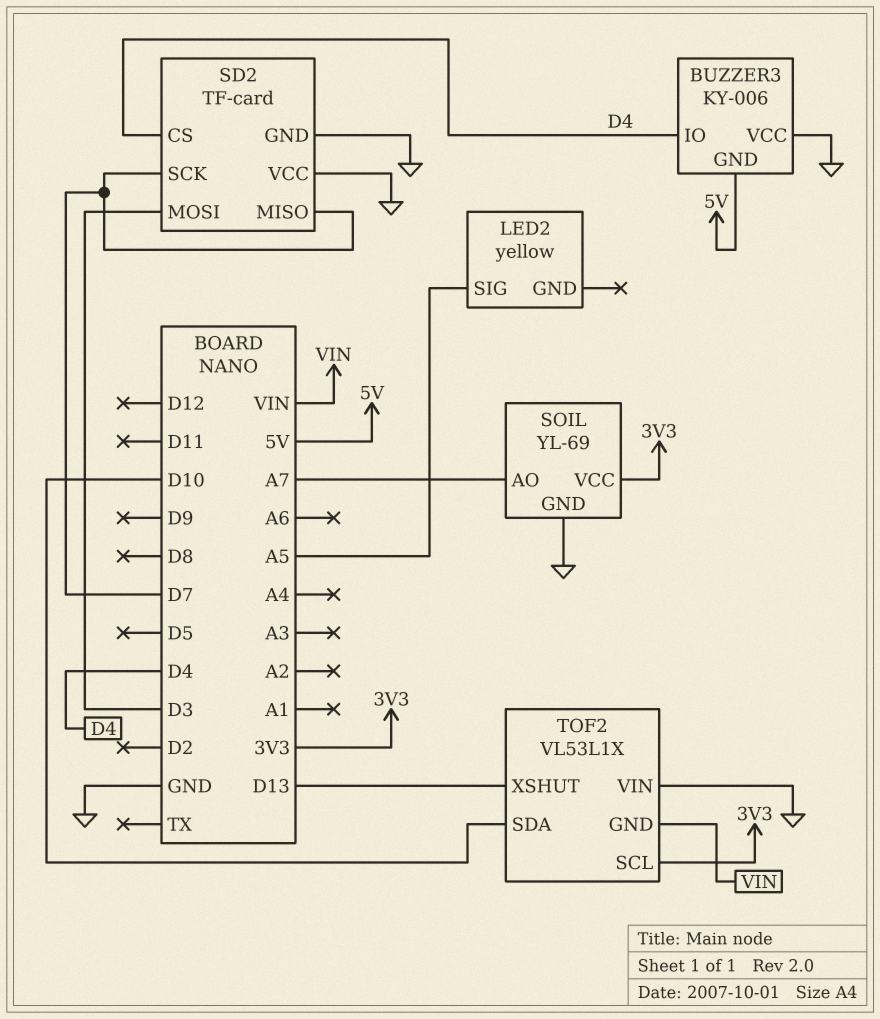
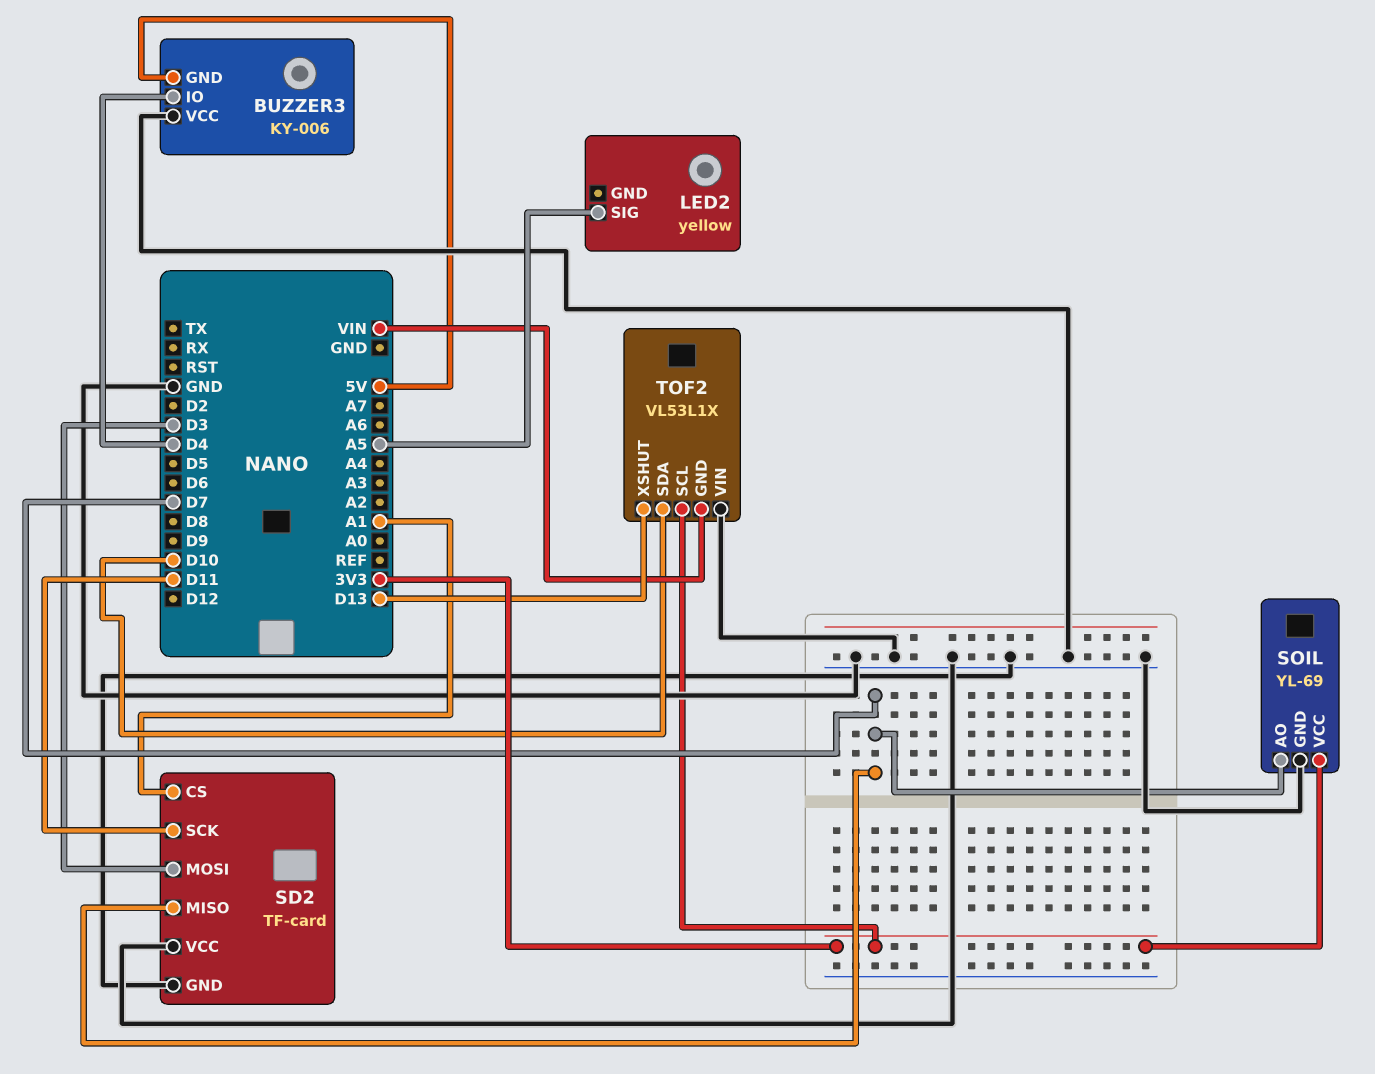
SD2 pin CS: D4 -> A1
SD2 pin SCK: D7 -> D11
SOIL pin AO: A7 -> D7

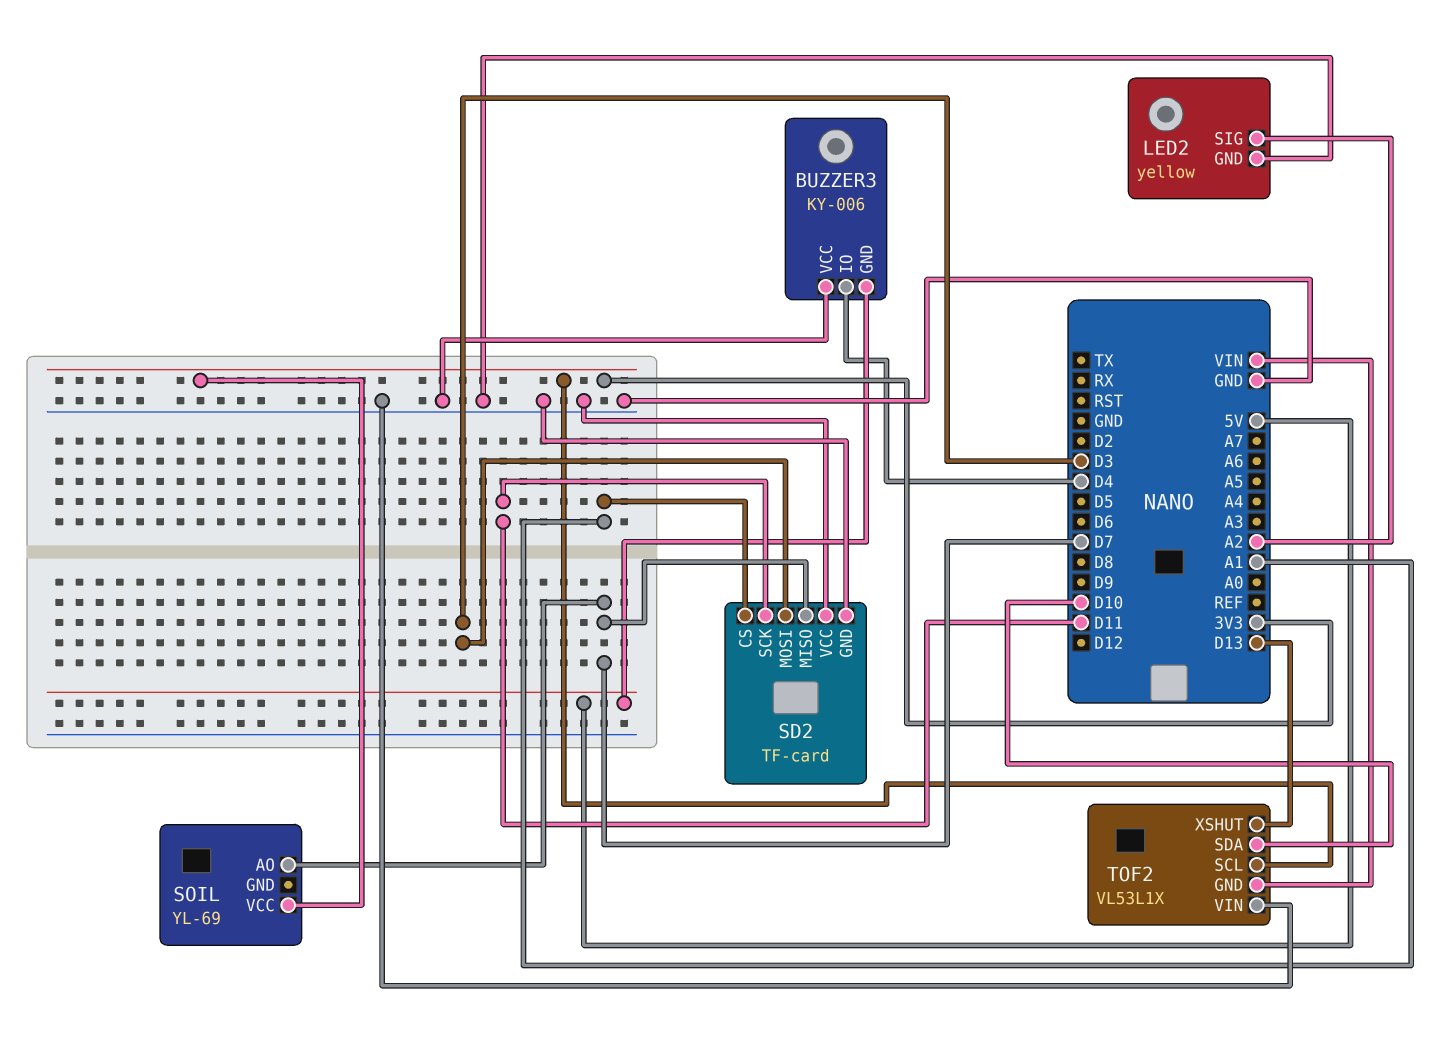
LED2 pin GND: none -> GND
LED2 pin SIG: A5 -> A2
SOIL pin GND: GND -> none

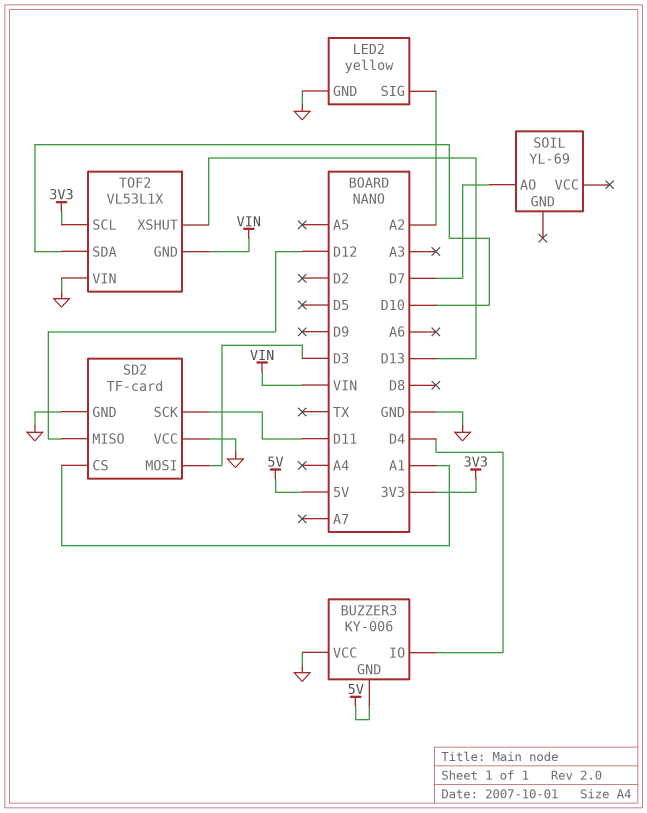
SD2 pin MISO: D7 -> D12
SOIL pin VCC: 3V3 -> none

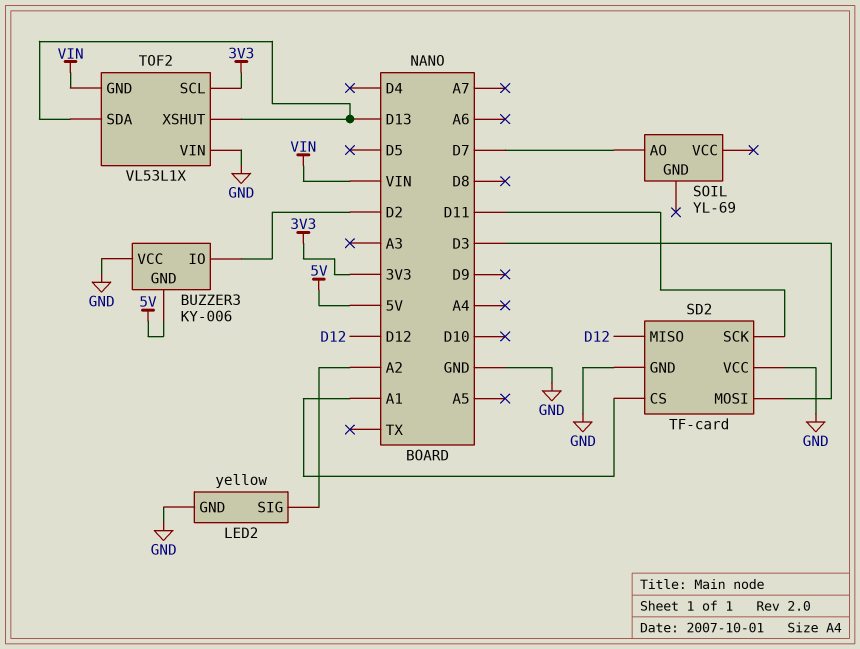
BUZZER3 pin IO: D4 -> D2
TOF2 pin SDA: D10 -> D13

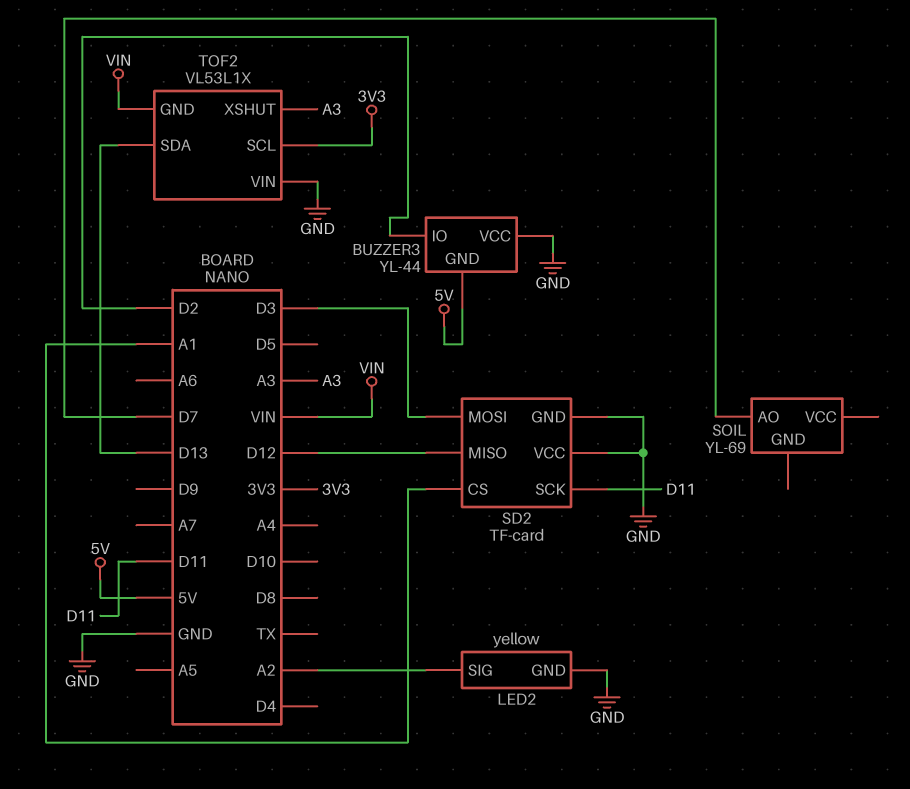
BUZZER3: KY-006 -> YL-44
TOF2 pin XSHUT: D13 -> A3

